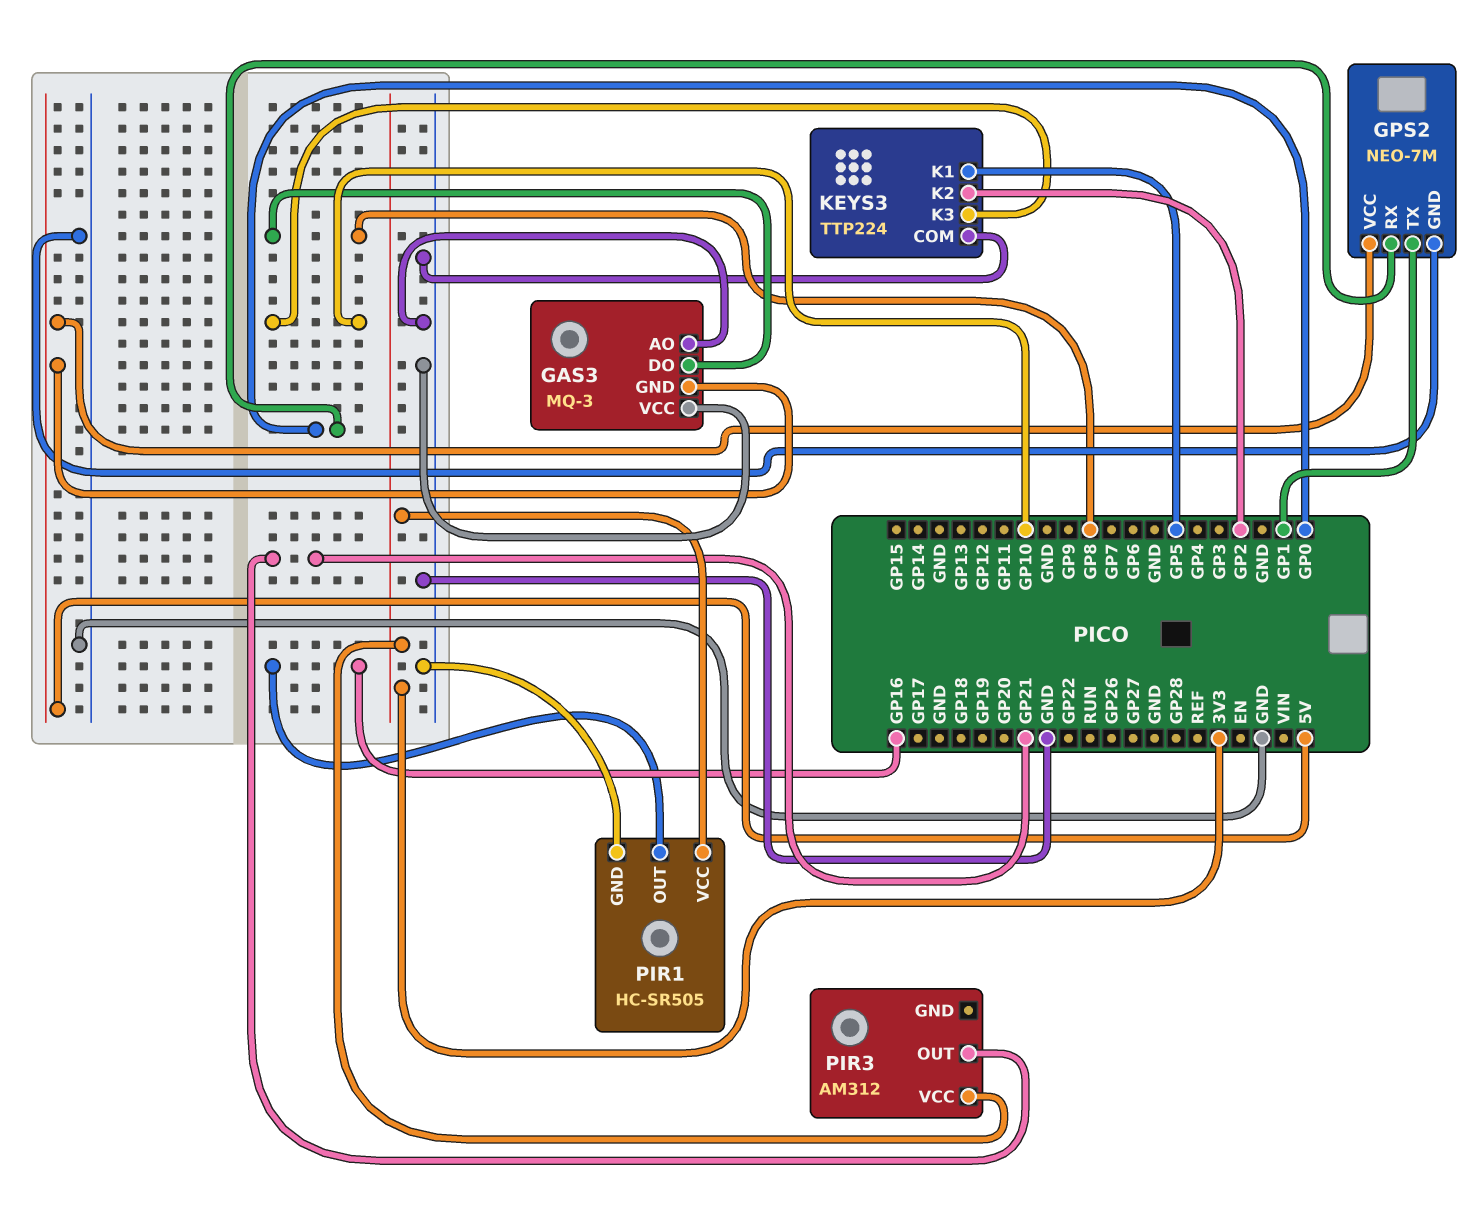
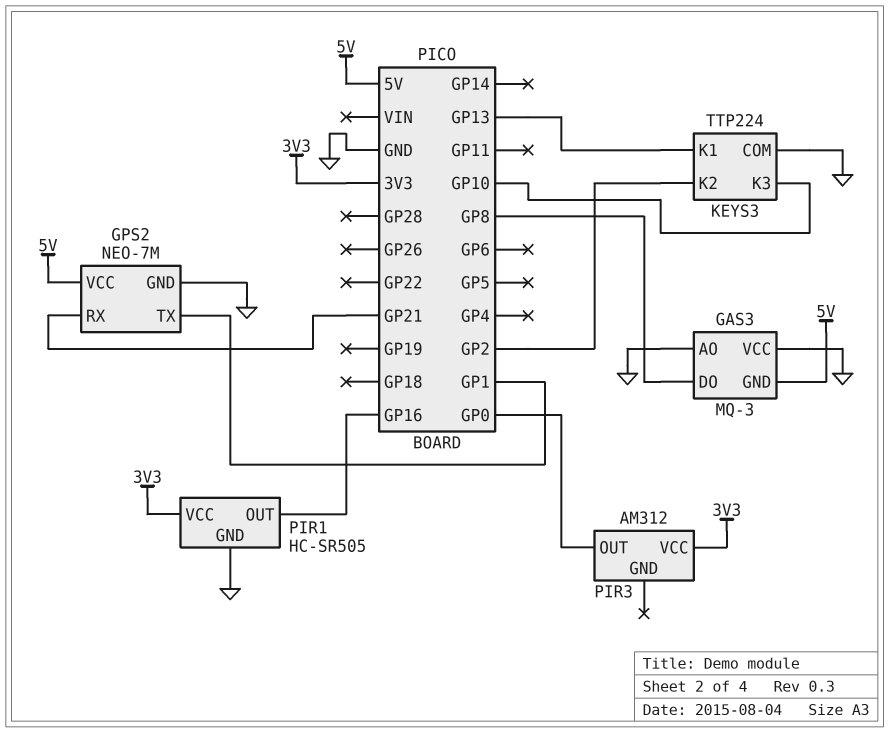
GPS2 pin RX: GP0 -> GP21
KEYS3 pin K1: GP5 -> GP13
PIR3 pin OUT: GP21 -> GP0

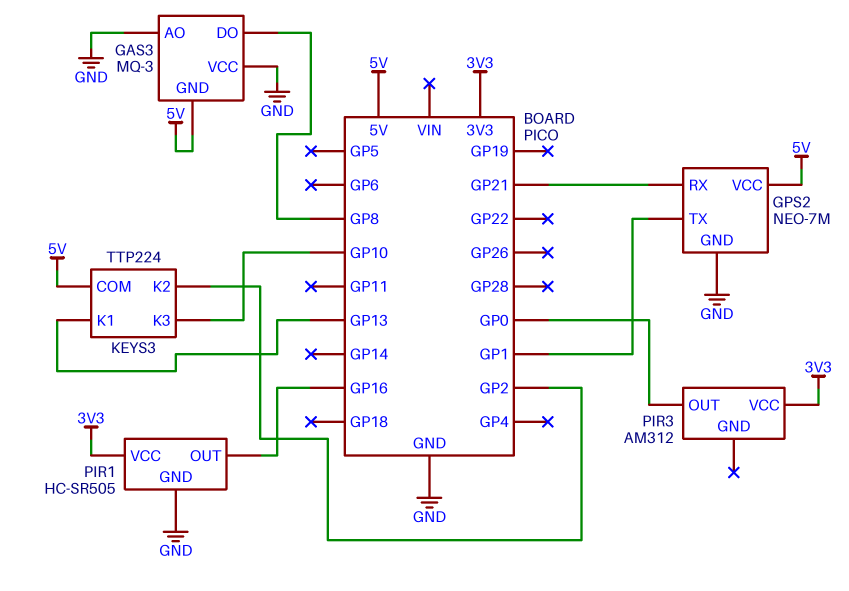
KEYS3 pin COM: GND -> 5V

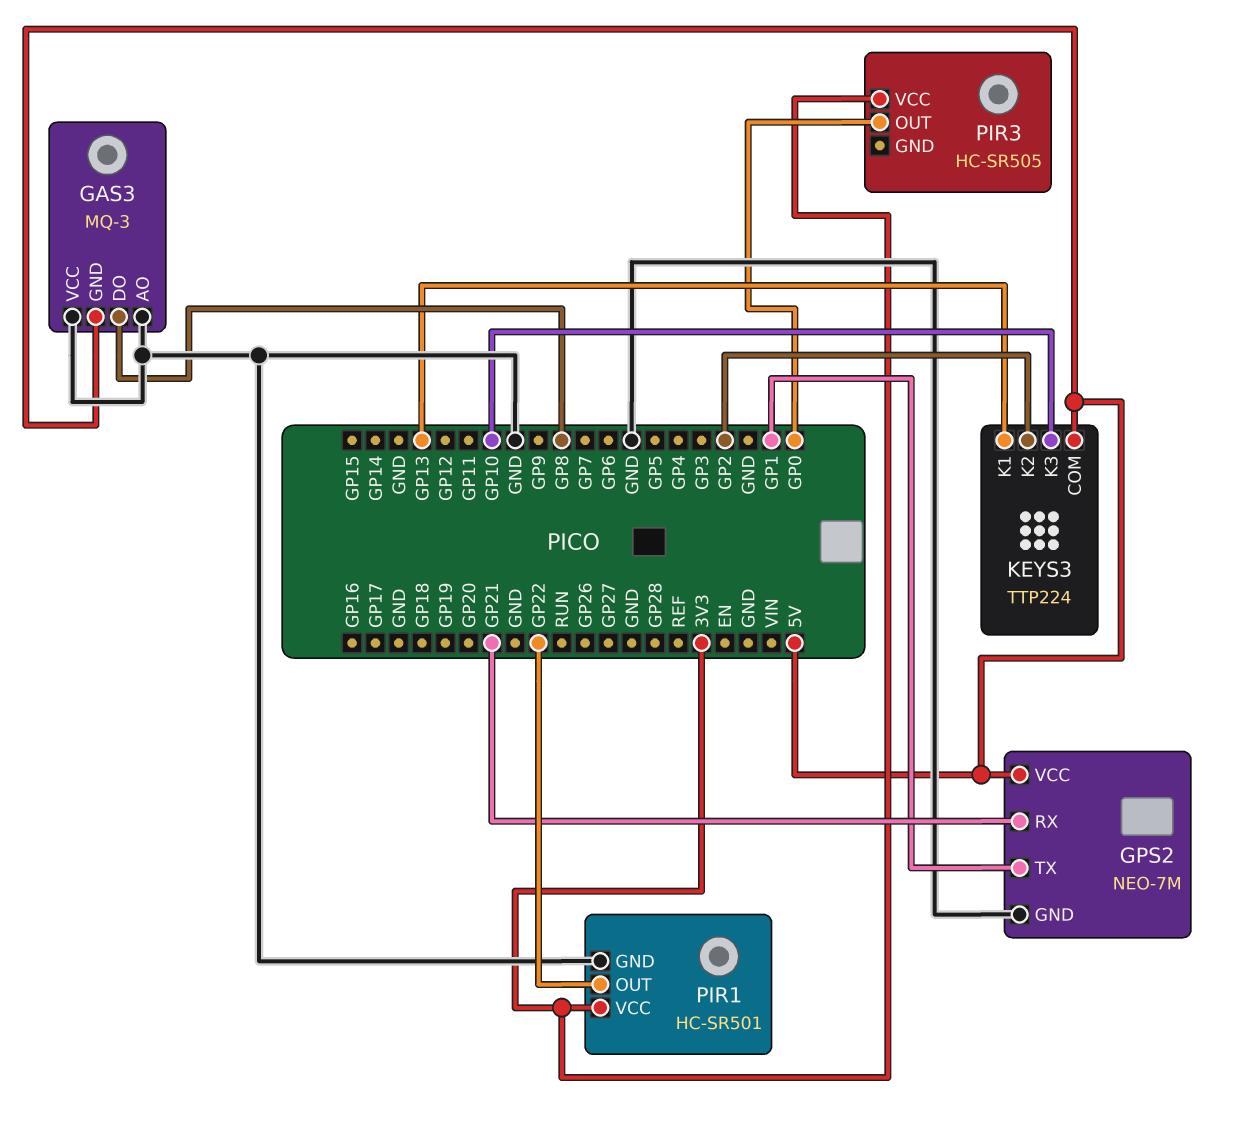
PIR1: HC-SR505 -> HC-SR501
PIR1 pin OUT: GP16 -> GP22
PIR3: AM312 -> HC-SR505

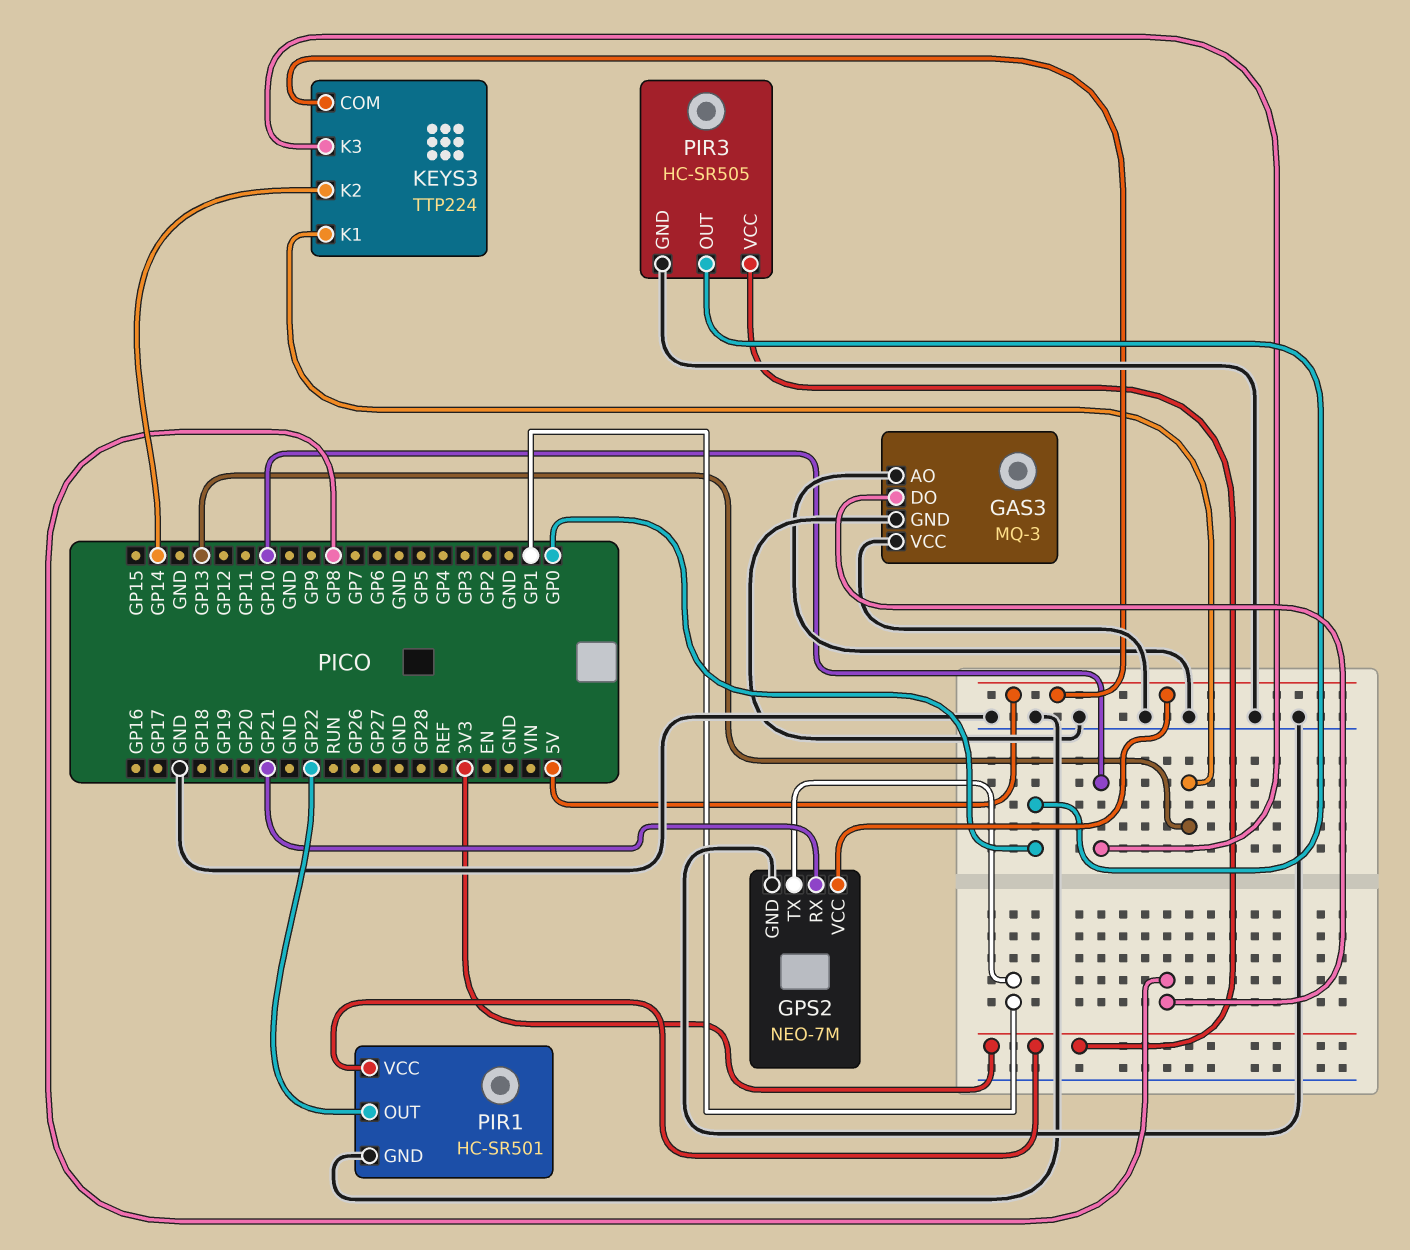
GAS3 pin GND: 5V -> GND
KEYS3 pin K2: GP2 -> GP14
PIR3 pin GND: none -> GND

